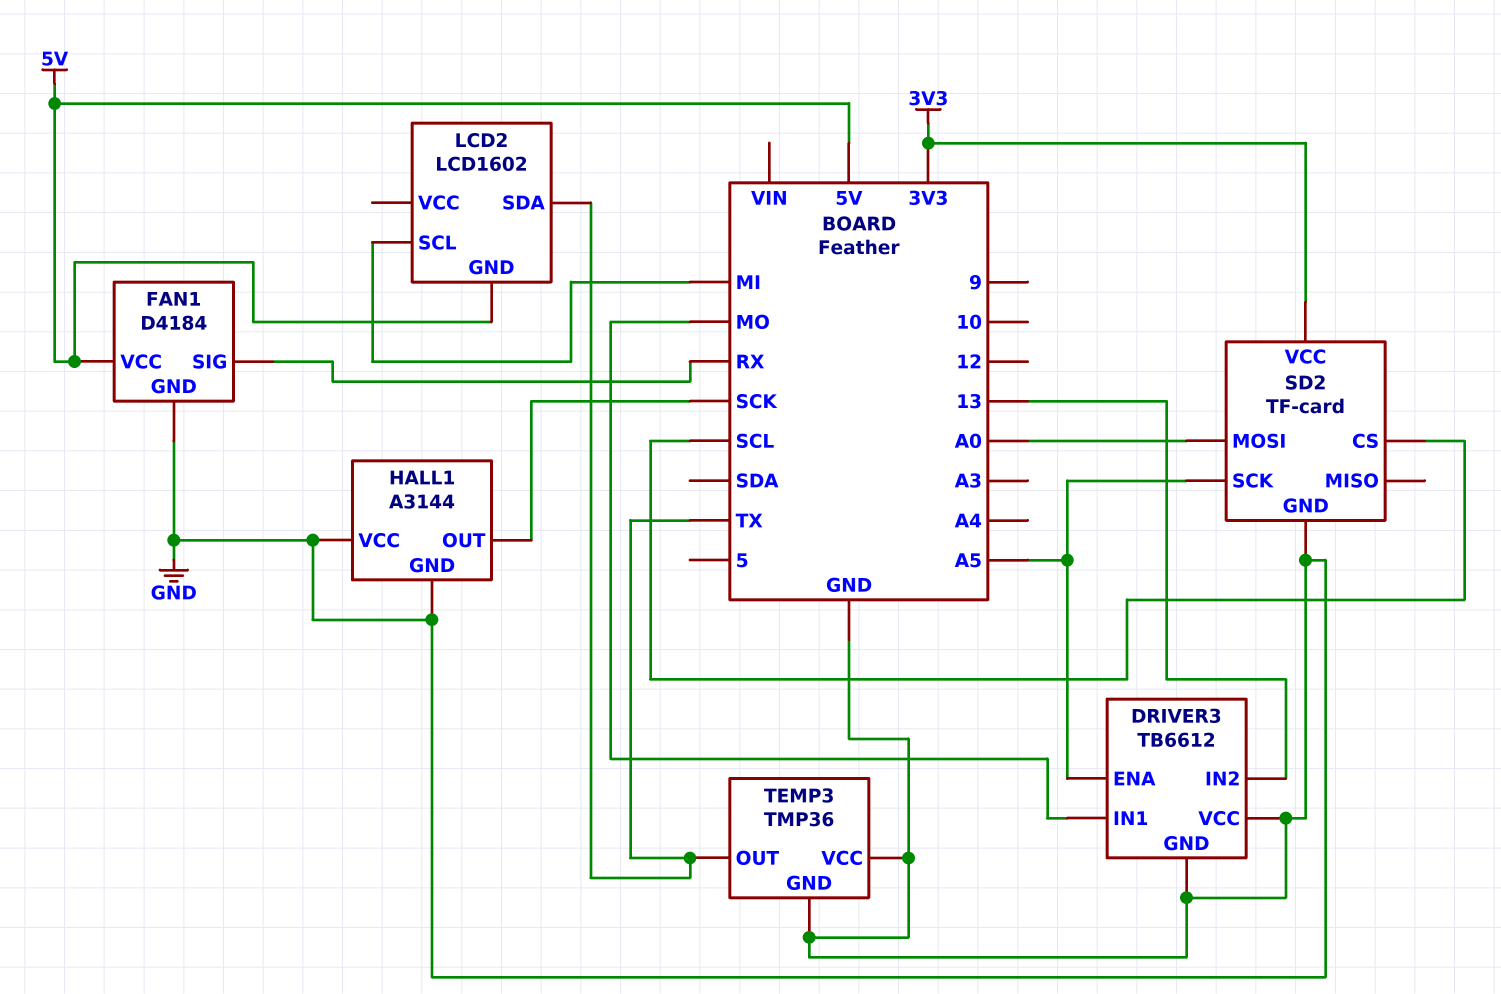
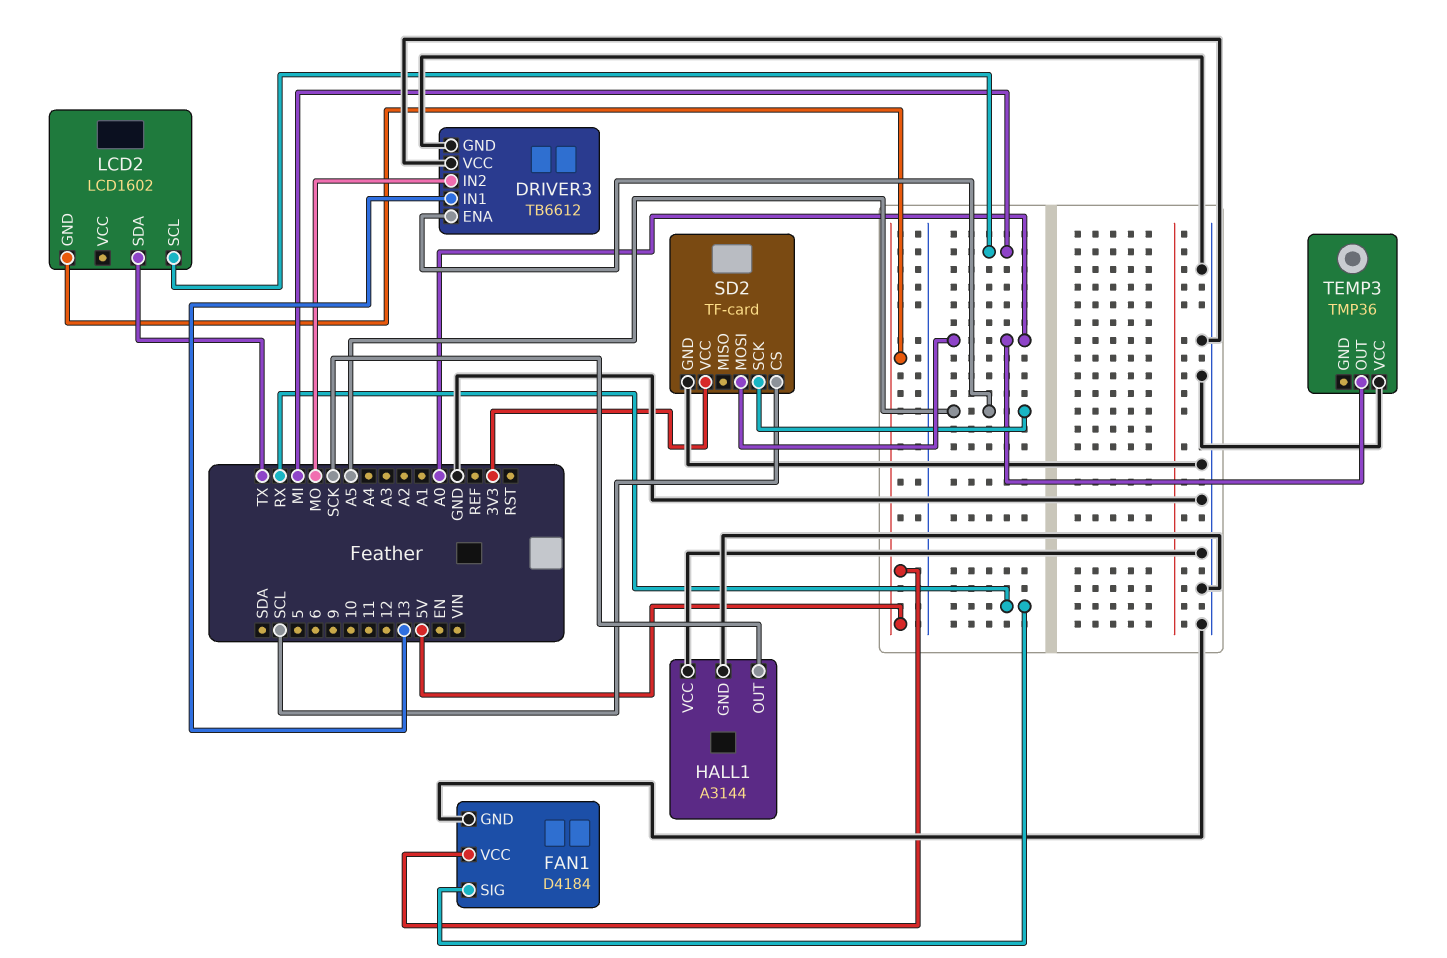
DRIVER3 pin IN1: MO -> 13
DRIVER3 pin IN2: 13 -> MO
TEMP3 pin GND: GND -> none
TEMP3 pin OUT: TX -> A0

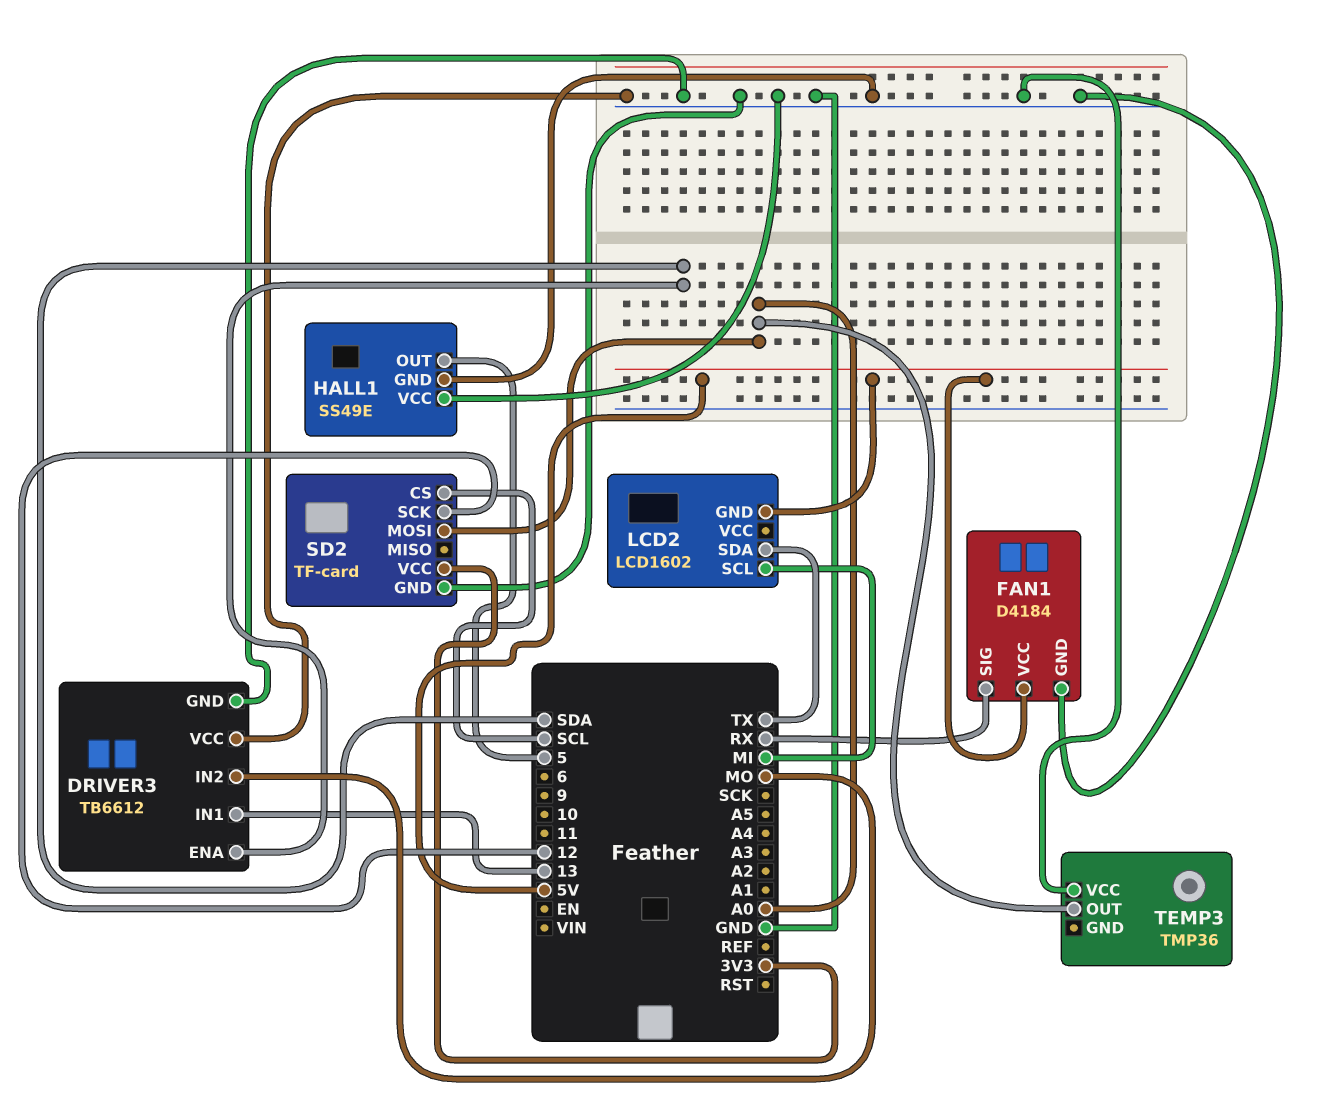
DRIVER3 pin ENA: A5 -> SDA
HALL1: A3144 -> SS49E
HALL1 pin OUT: SCK -> 5
SD2 pin SCK: A5 -> 12

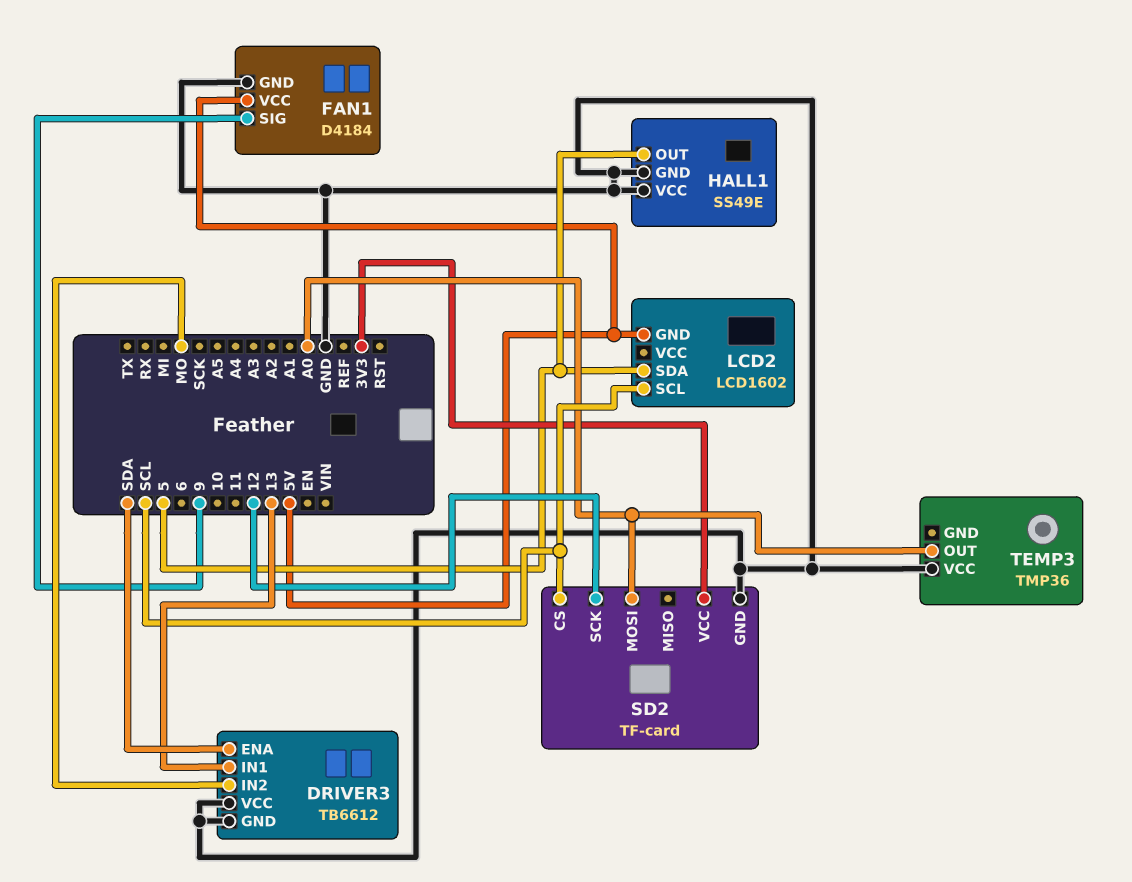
FAN1 pin SIG: RX -> 9
LCD2 pin SCL: MI -> SCL
LCD2 pin SDA: TX -> 5

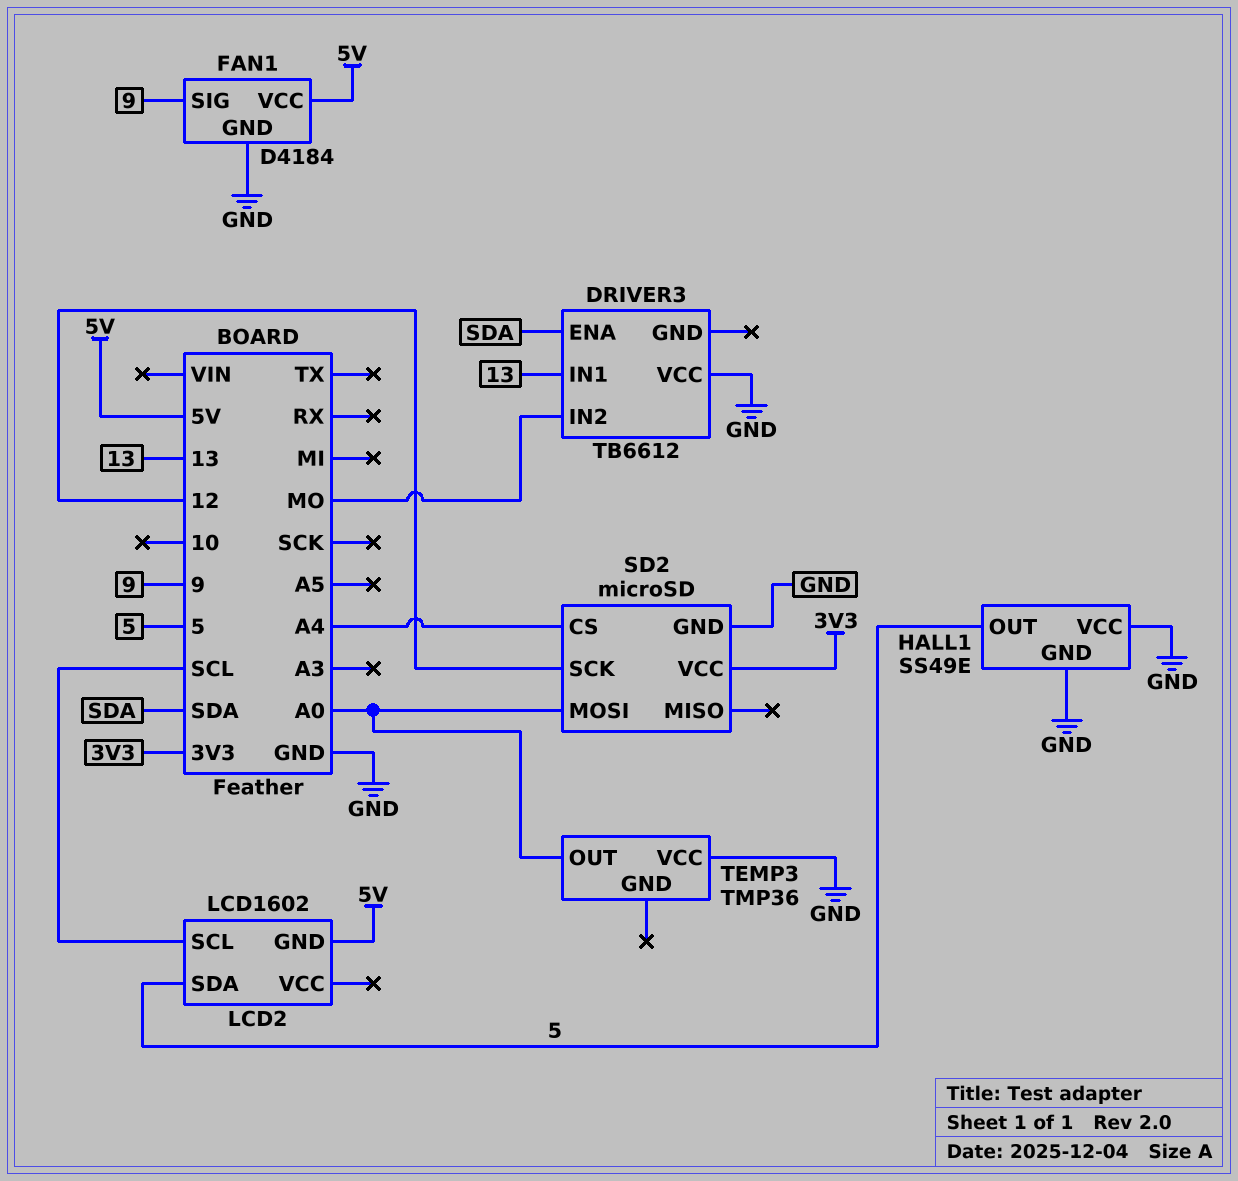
DRIVER3 pin GND: GND -> none
SD2: TF-card -> microSD
SD2 pin CS: SCL -> A4

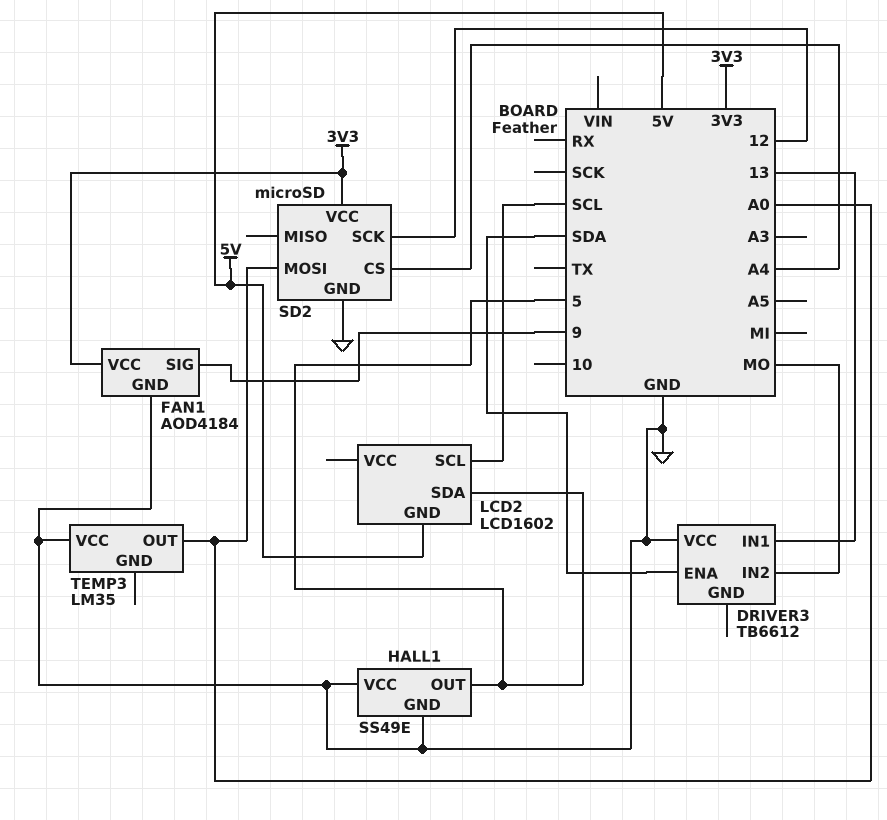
FAN1: D4184 -> AOD4184
FAN1 pin VCC: 5V -> 3V3
TEMP3: TMP36 -> LM35

